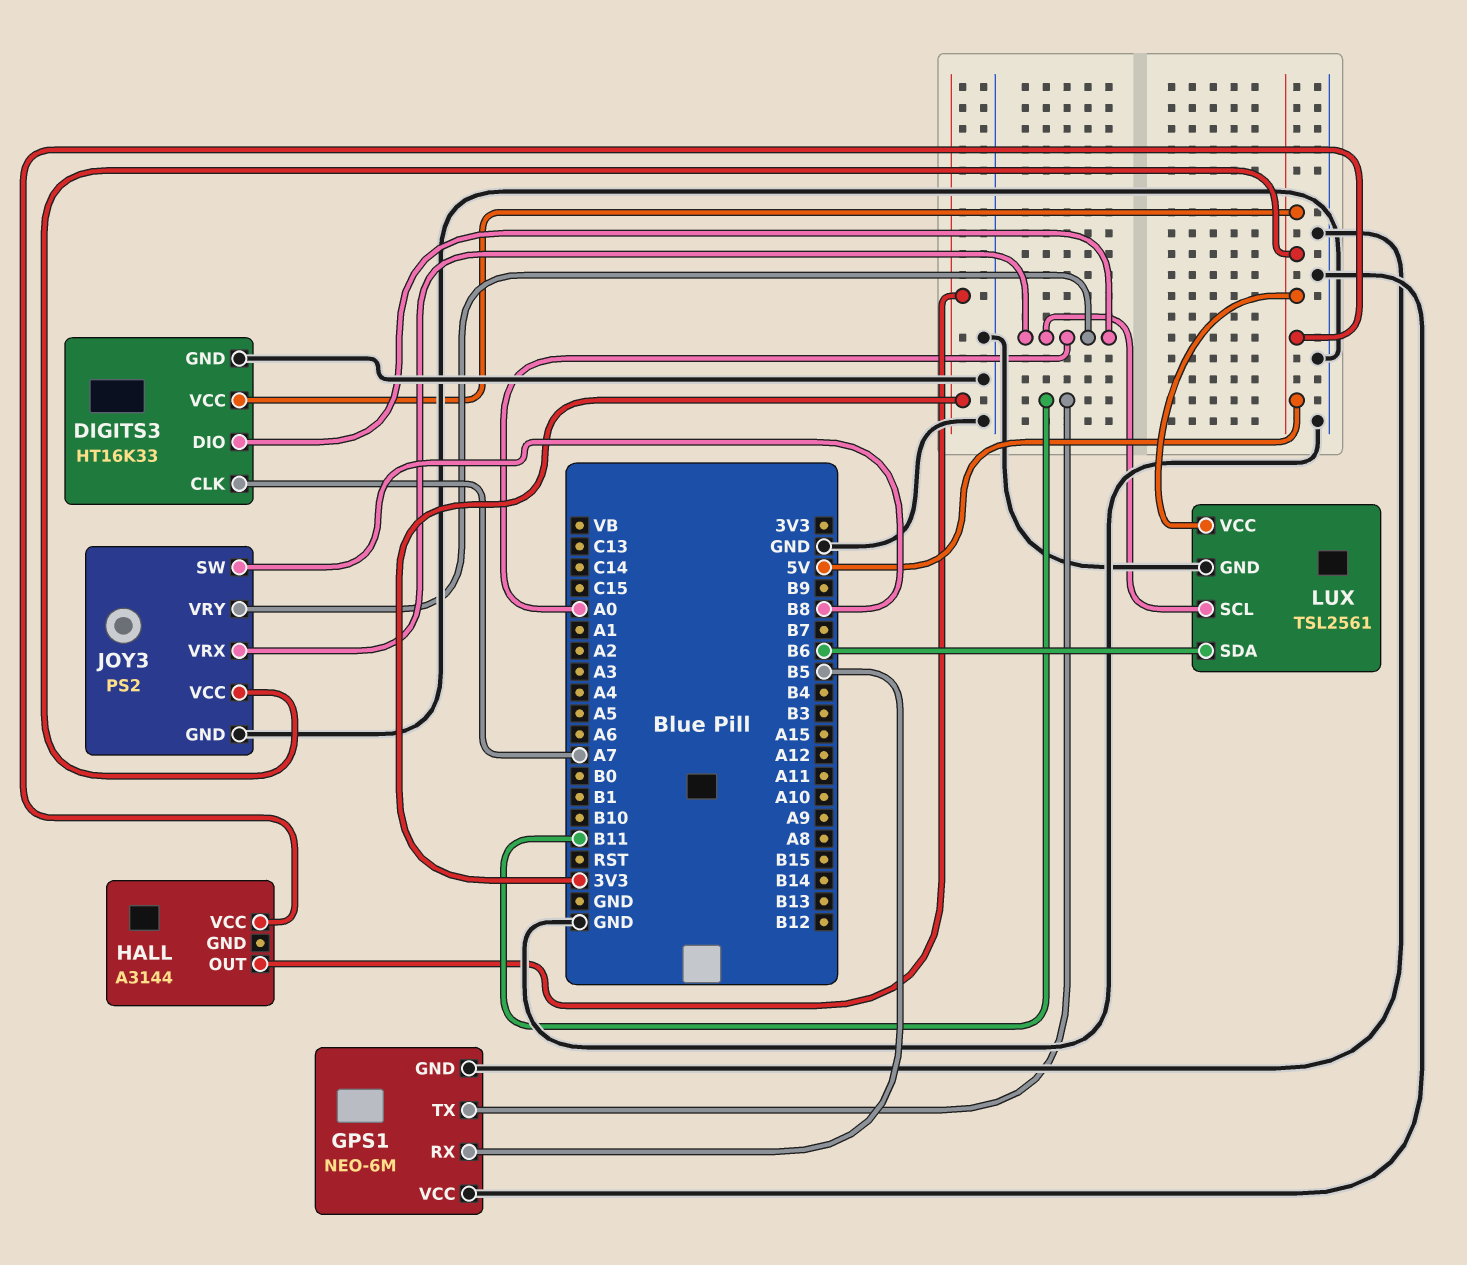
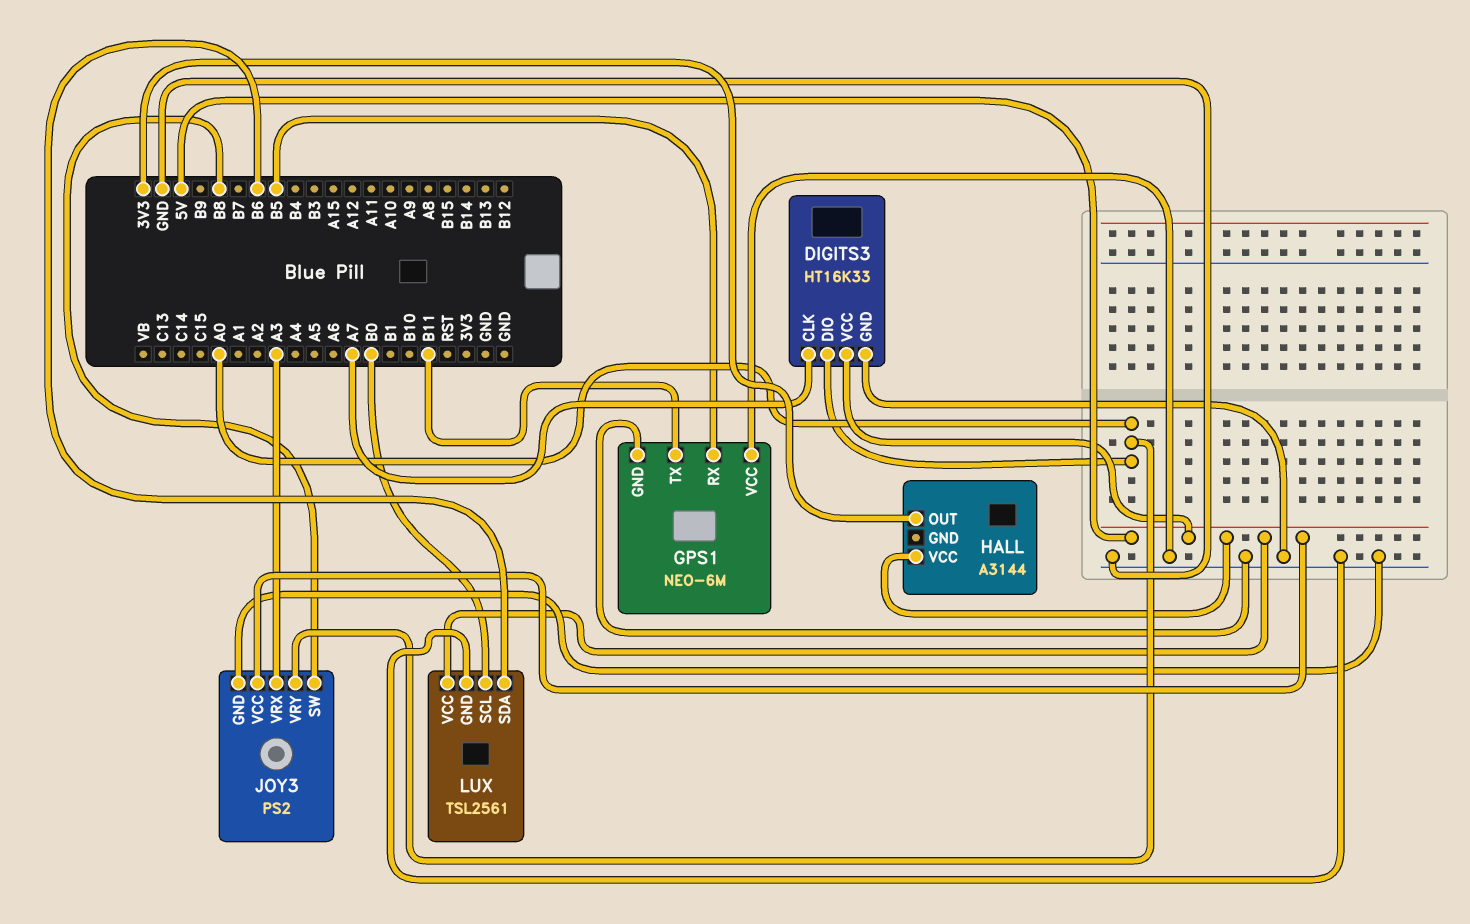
JOY3 pin VRX: A0 -> A3
LUX pin SCL: A0 -> B0

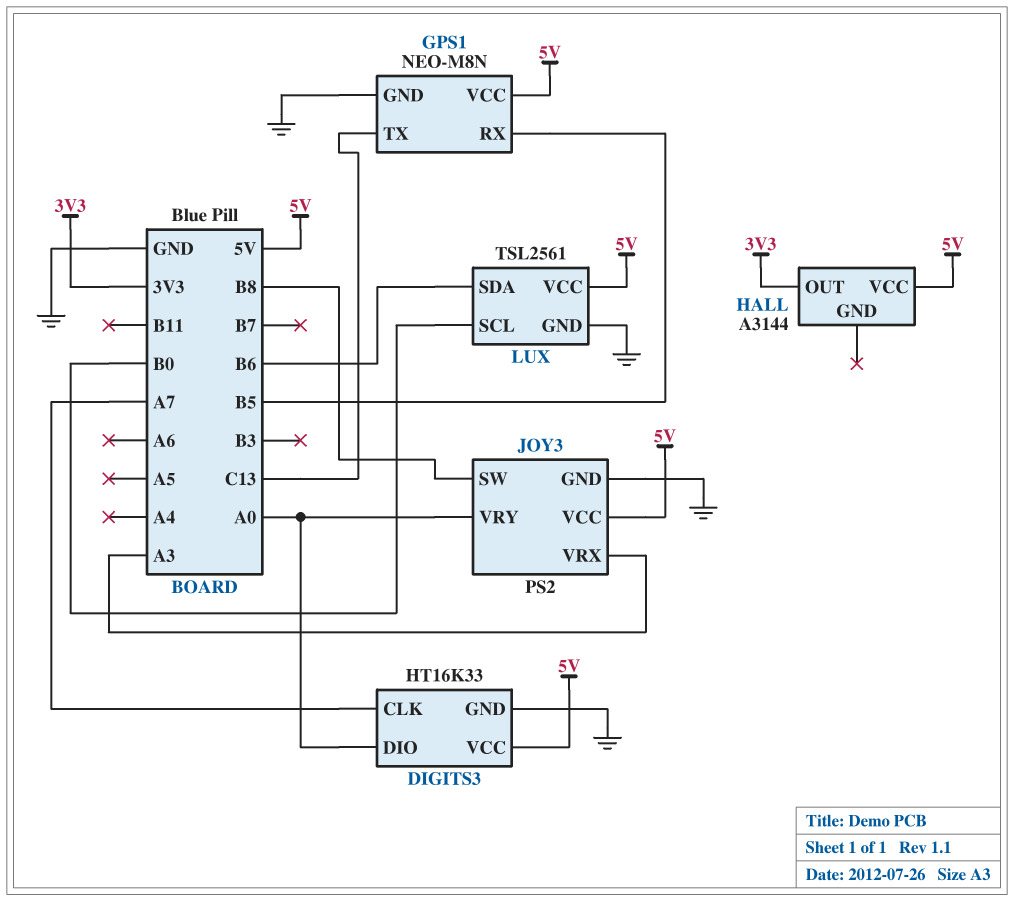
GPS1: NEO-6M -> NEO-M8N
GPS1 pin TX: B11 -> C13
GPS1 pin VCC: GND -> 5V

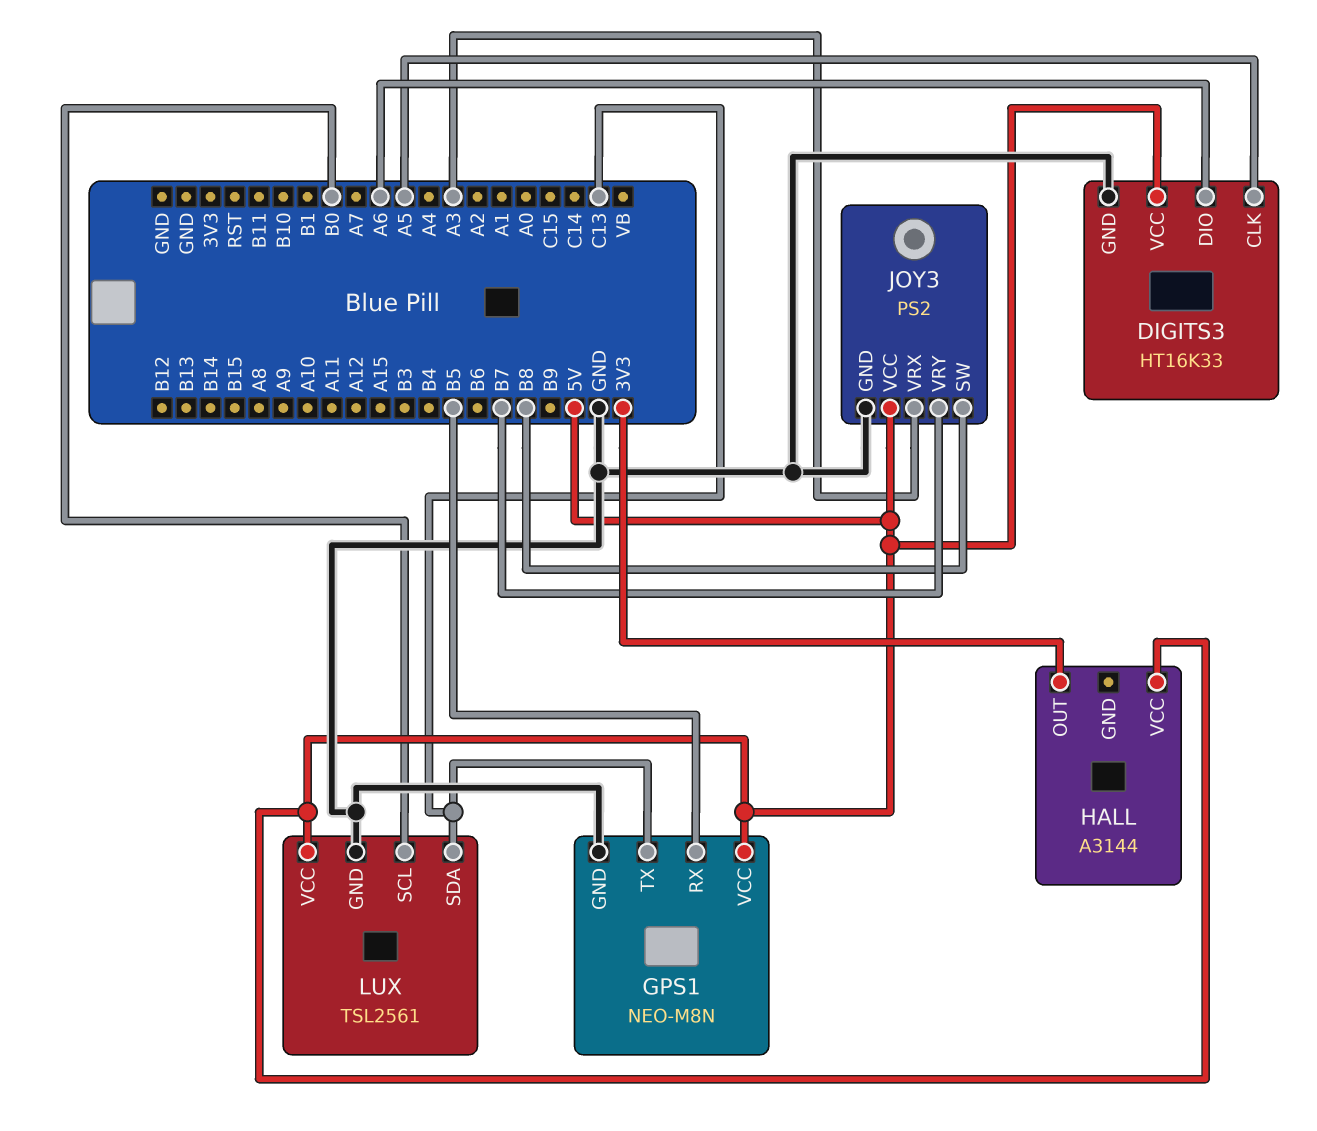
DIGITS3 pin CLK: A7 -> A5
DIGITS3 pin DIO: A0 -> A6
JOY3 pin VRY: A0 -> B7
LUX pin SDA: B6 -> C13

